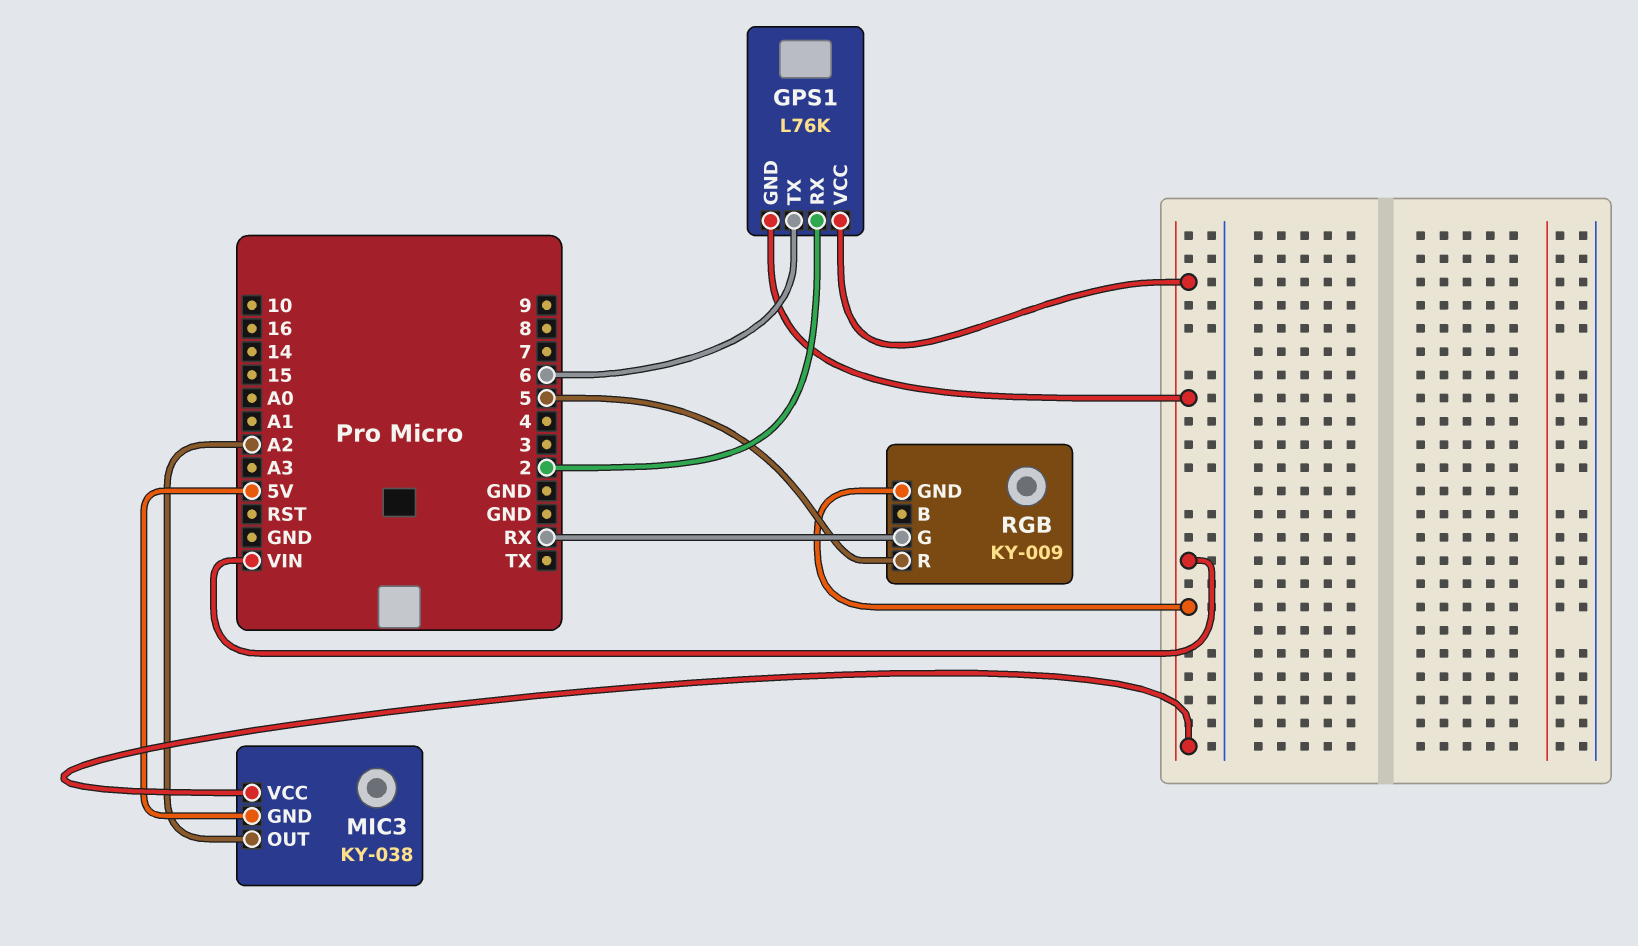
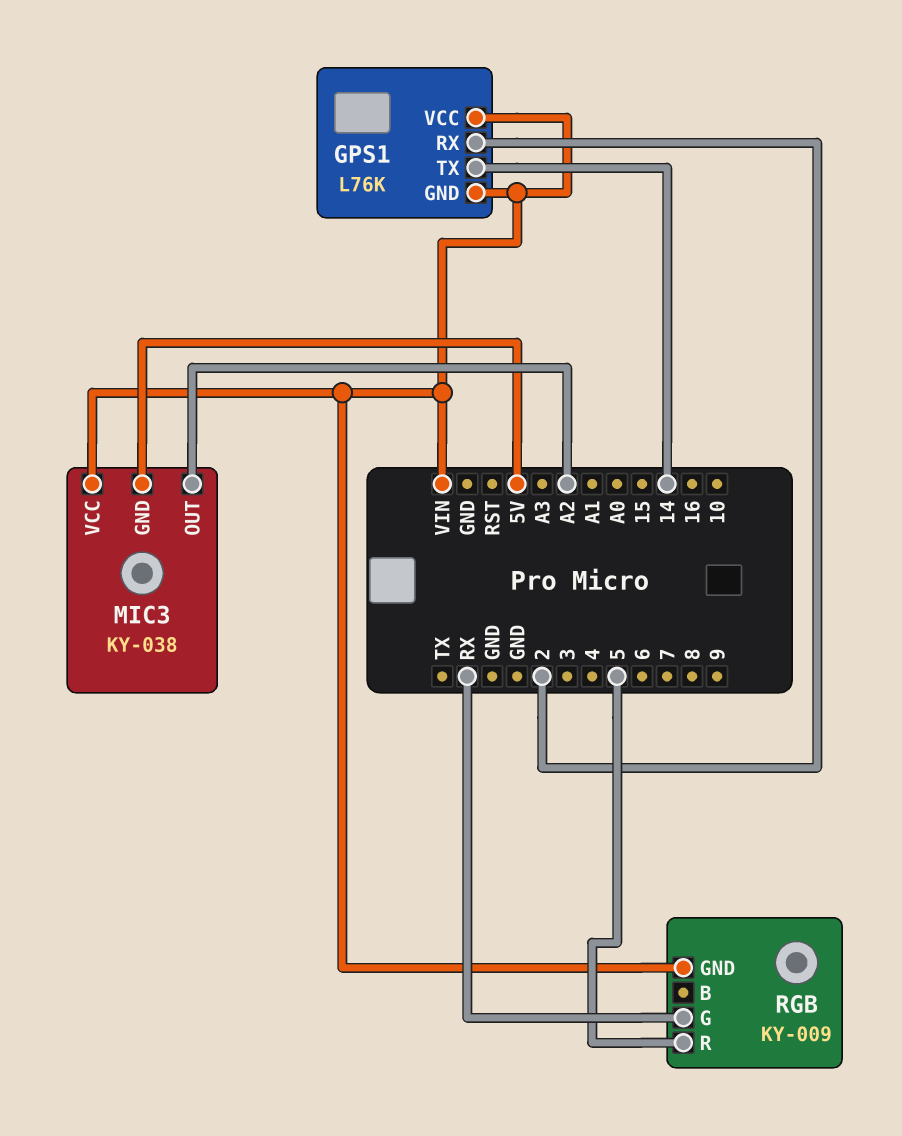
GPS1 pin TX: 6 -> 14

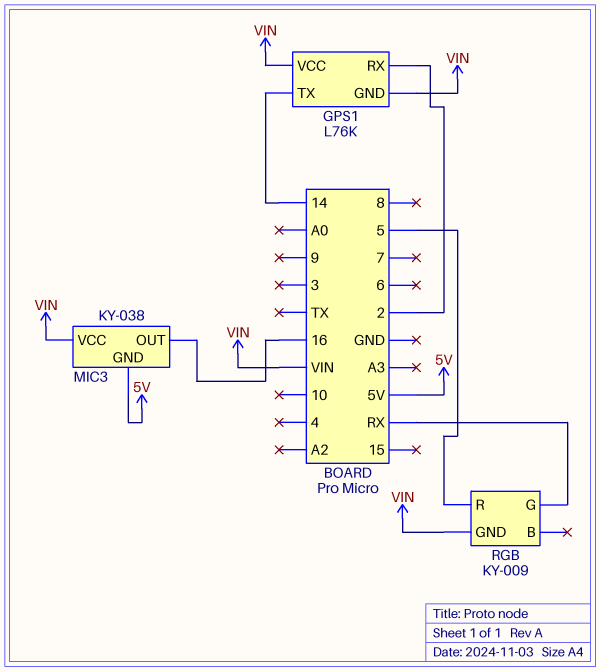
MIC3 pin OUT: A2 -> 16

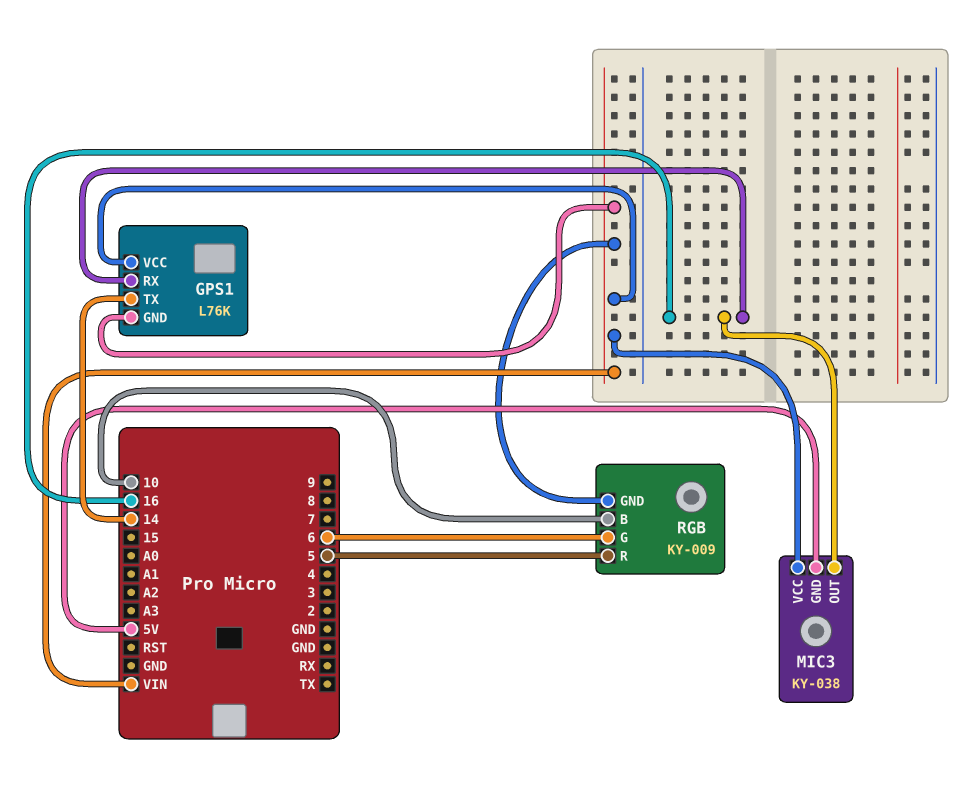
GPS1 pin RX: 2 -> 16
RGB pin B: none -> 10
RGB pin G: RX -> 6

